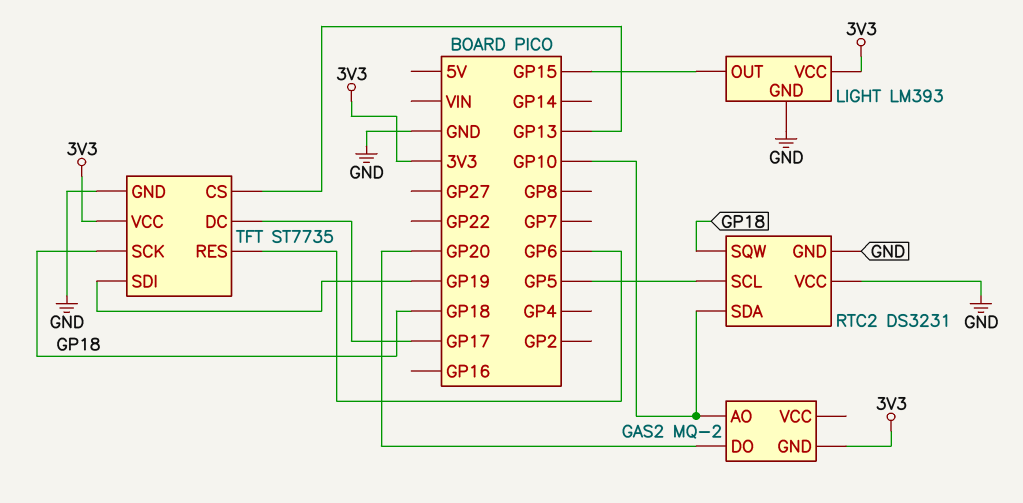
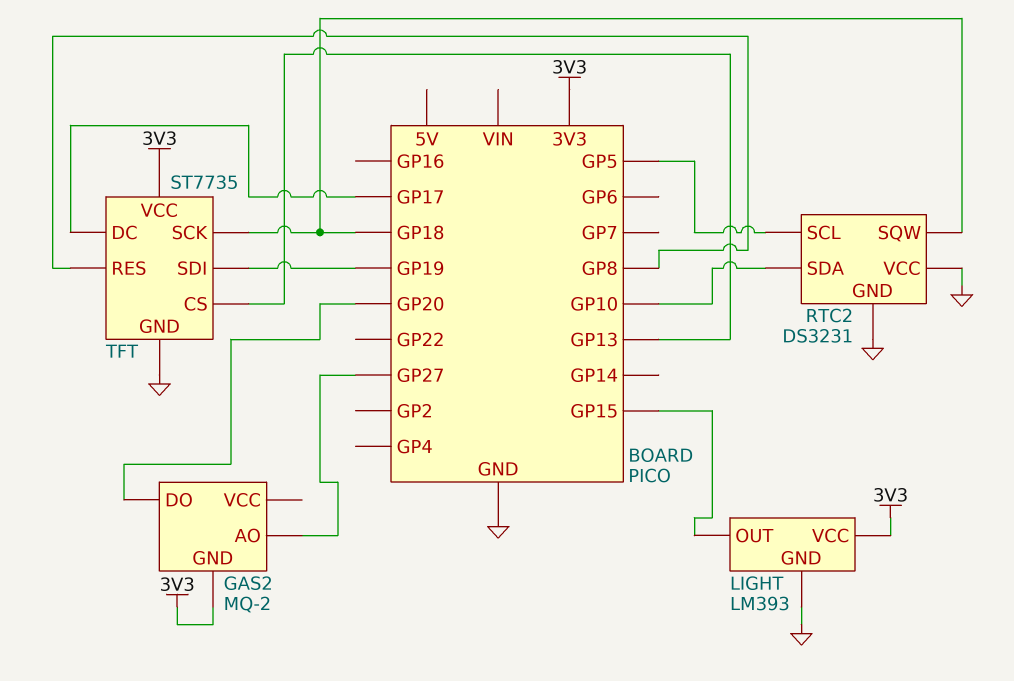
GAS2 pin AO: GP10 -> GP27
TFT pin RES: GP6 -> GP8

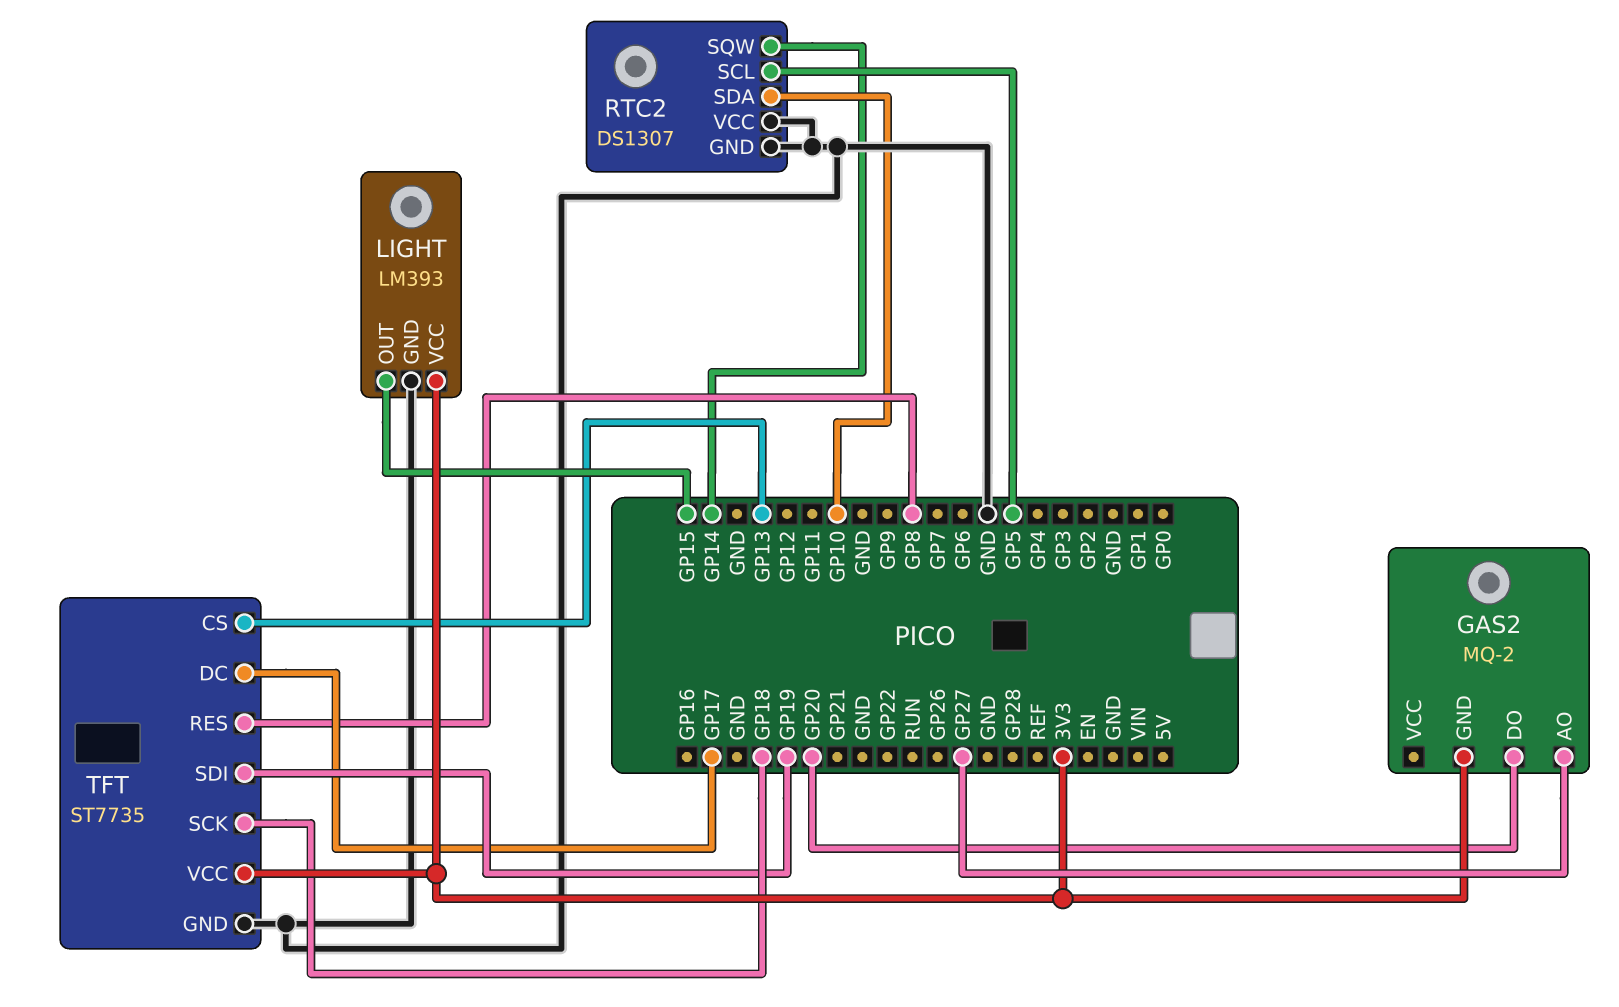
RTC2: DS3231 -> DS1307
RTC2 pin SQW: GP18 -> GP14

